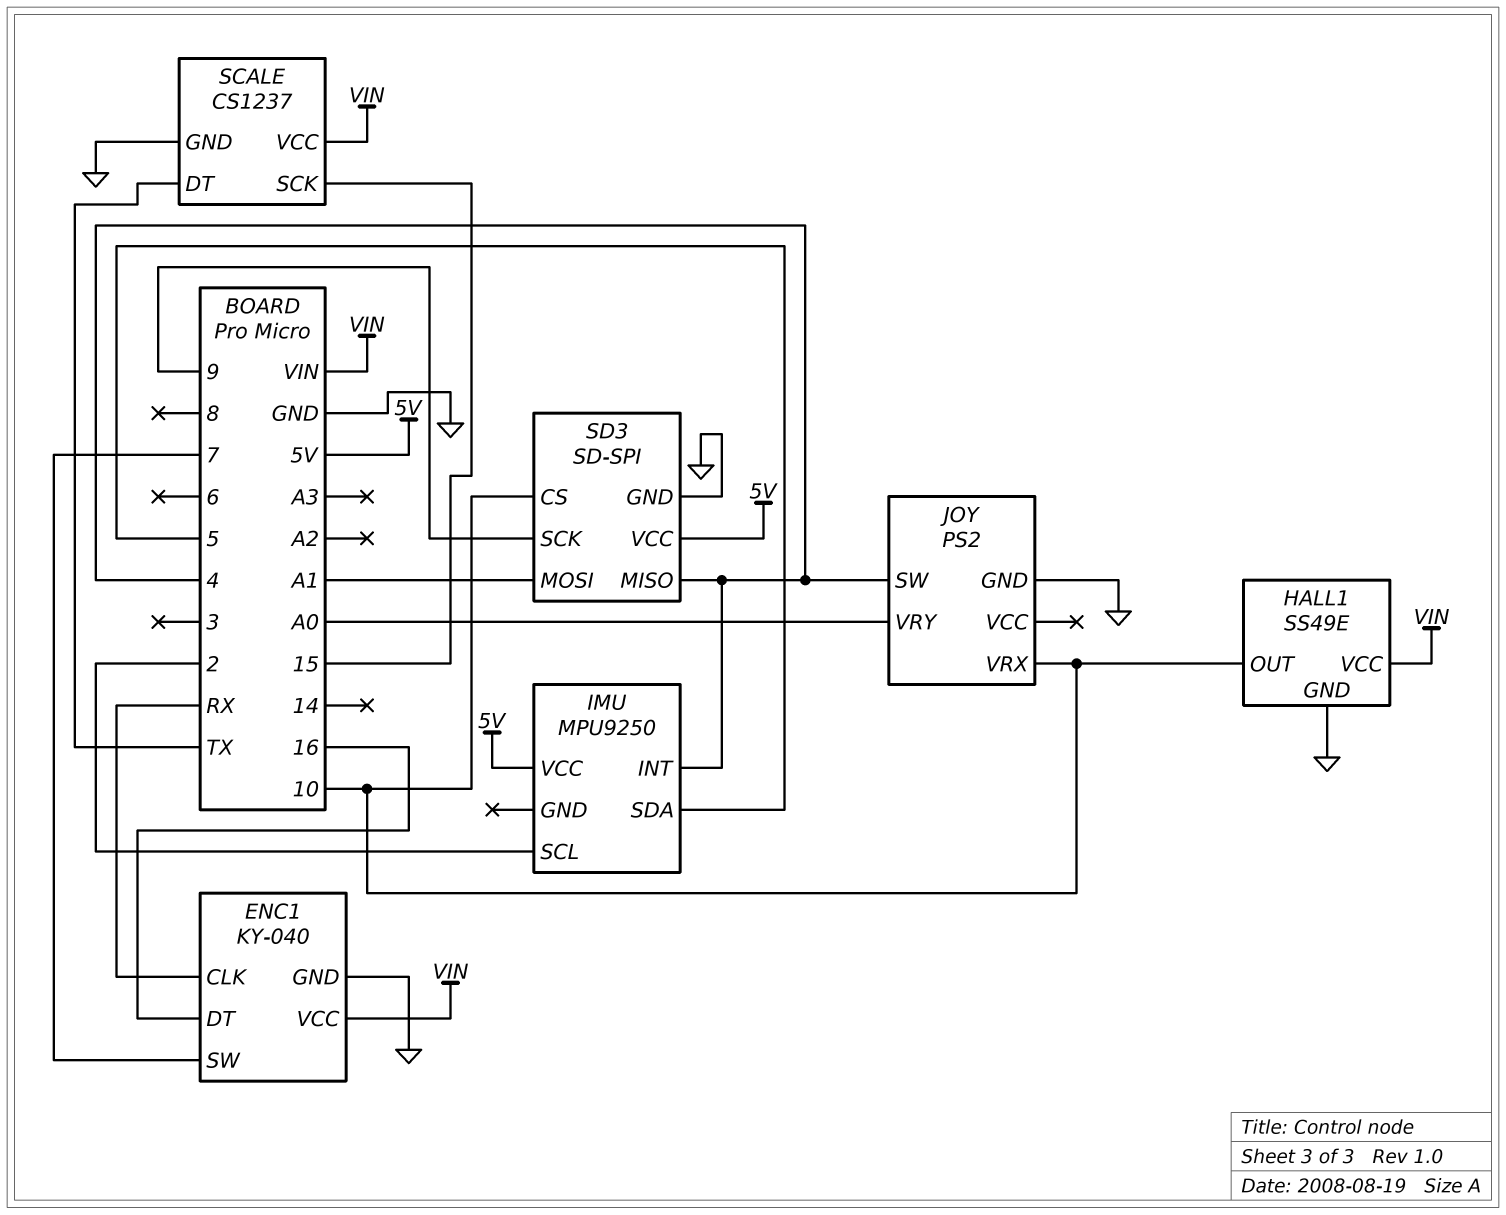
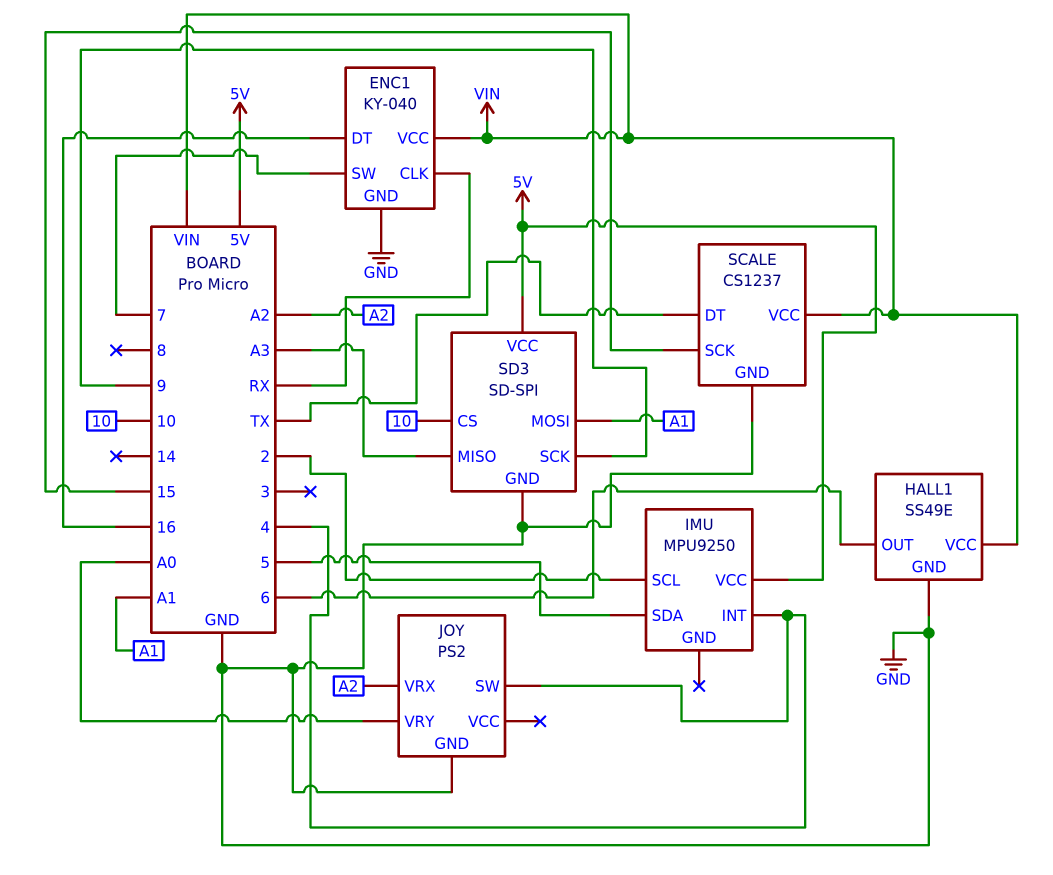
HALL1 pin OUT: 10 -> 6
JOY pin VRX: 10 -> A2
SD3 pin MISO: 4 -> A3

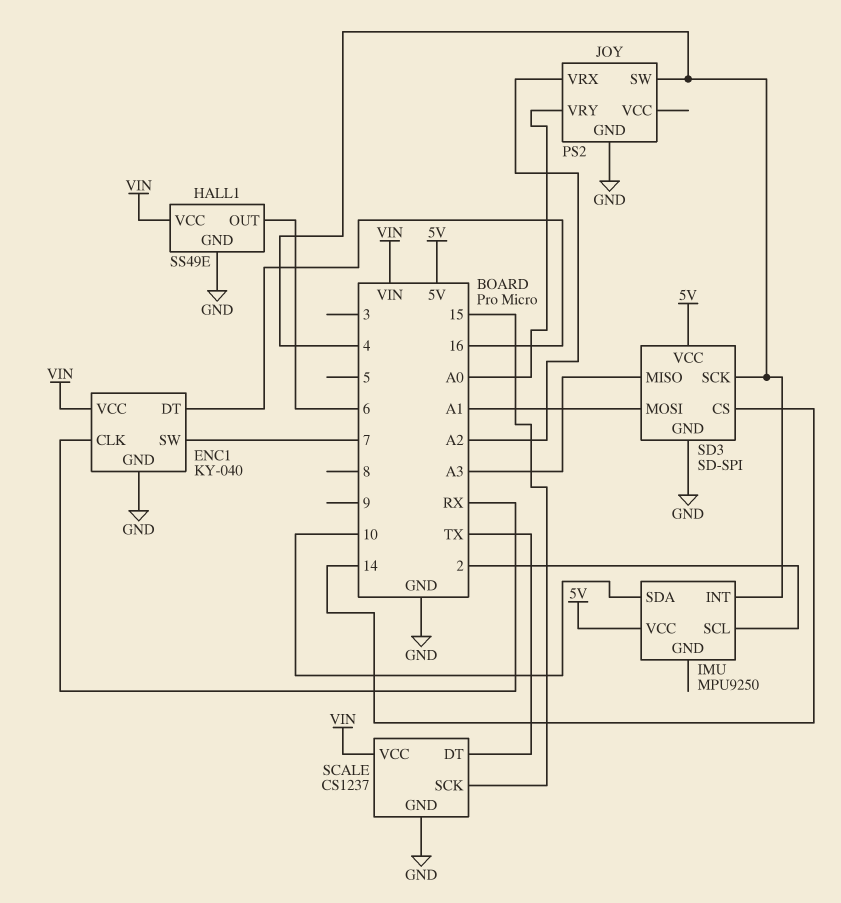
IMU pin SDA: 5 -> 10
SD3 pin CS: 10 -> 14
SD3 pin SCK: 9 -> 4

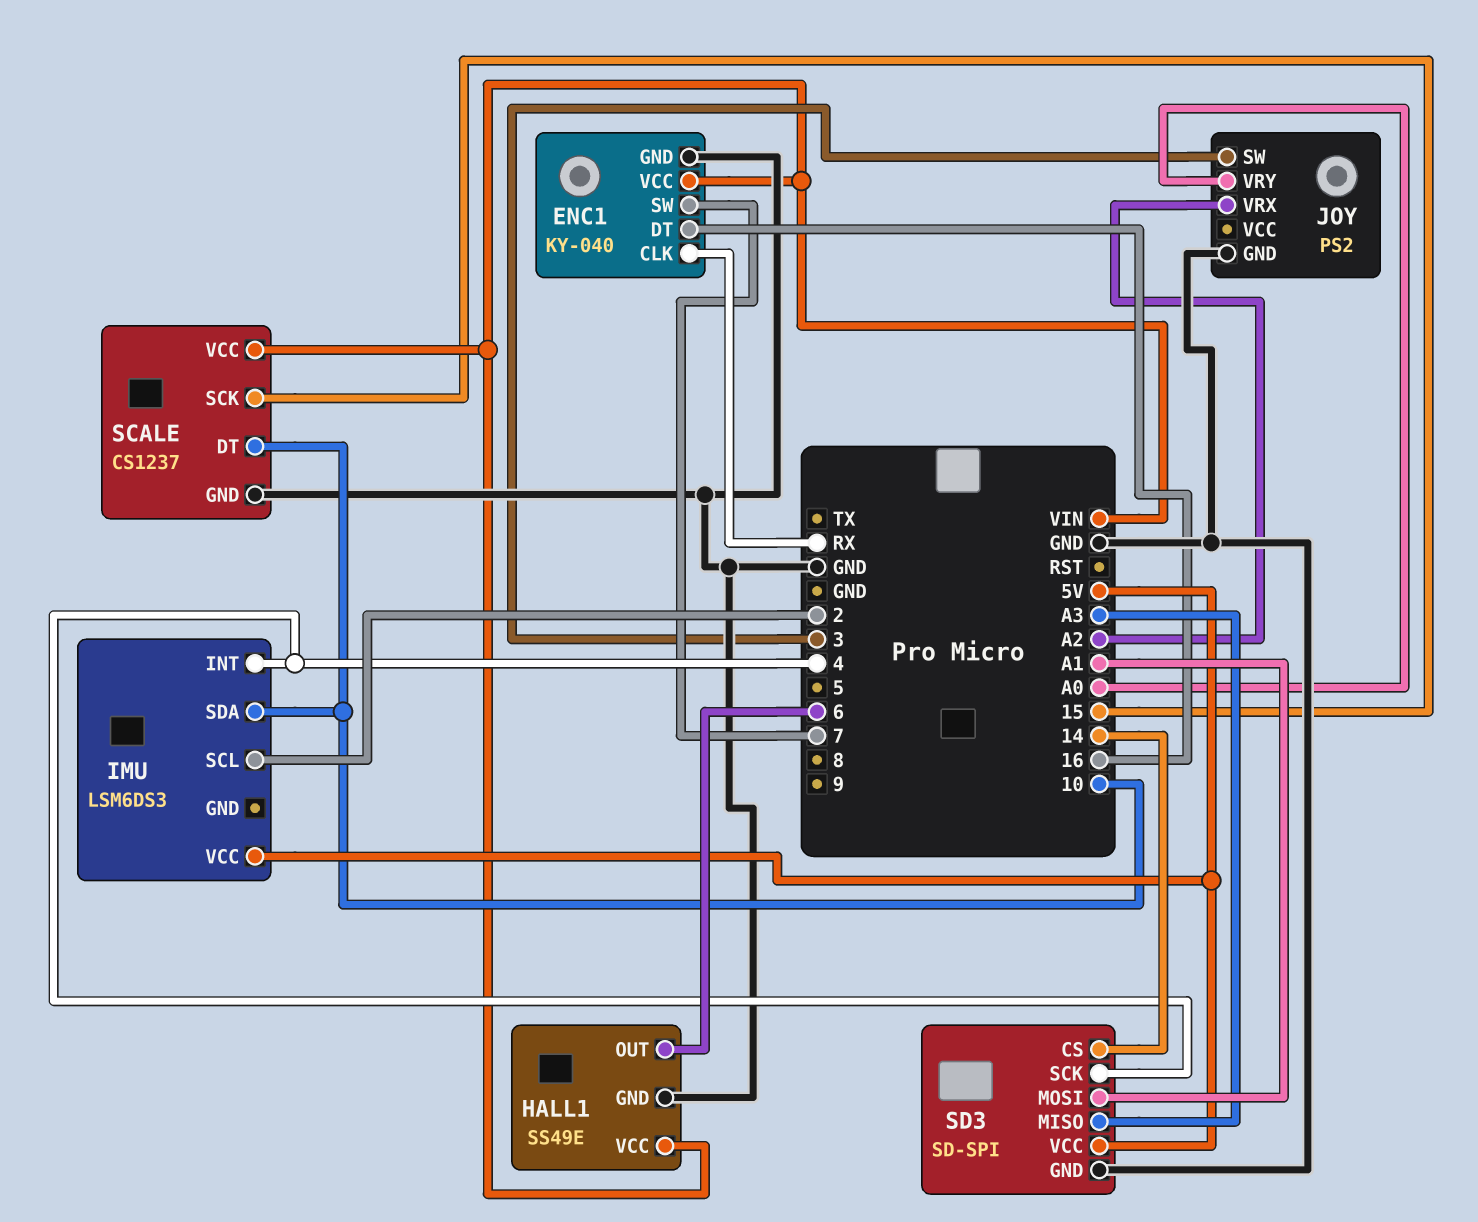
IMU: MPU9250 -> LSM6DS3
JOY pin SW: 4 -> 3
SCALE pin DT: TX -> 10

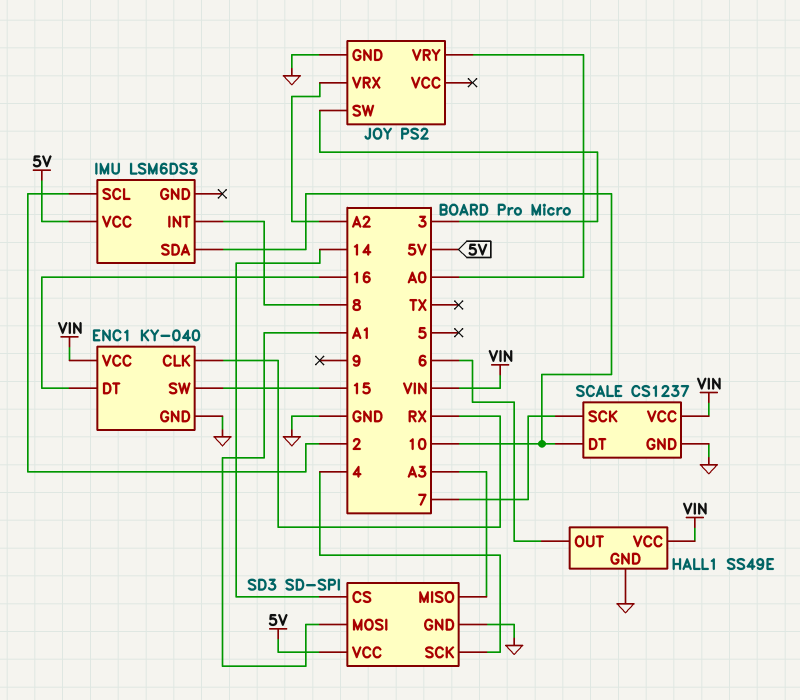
ENC1 pin SW: 7 -> 15
IMU pin INT: 4 -> 8
SCALE pin SCK: 15 -> 7

